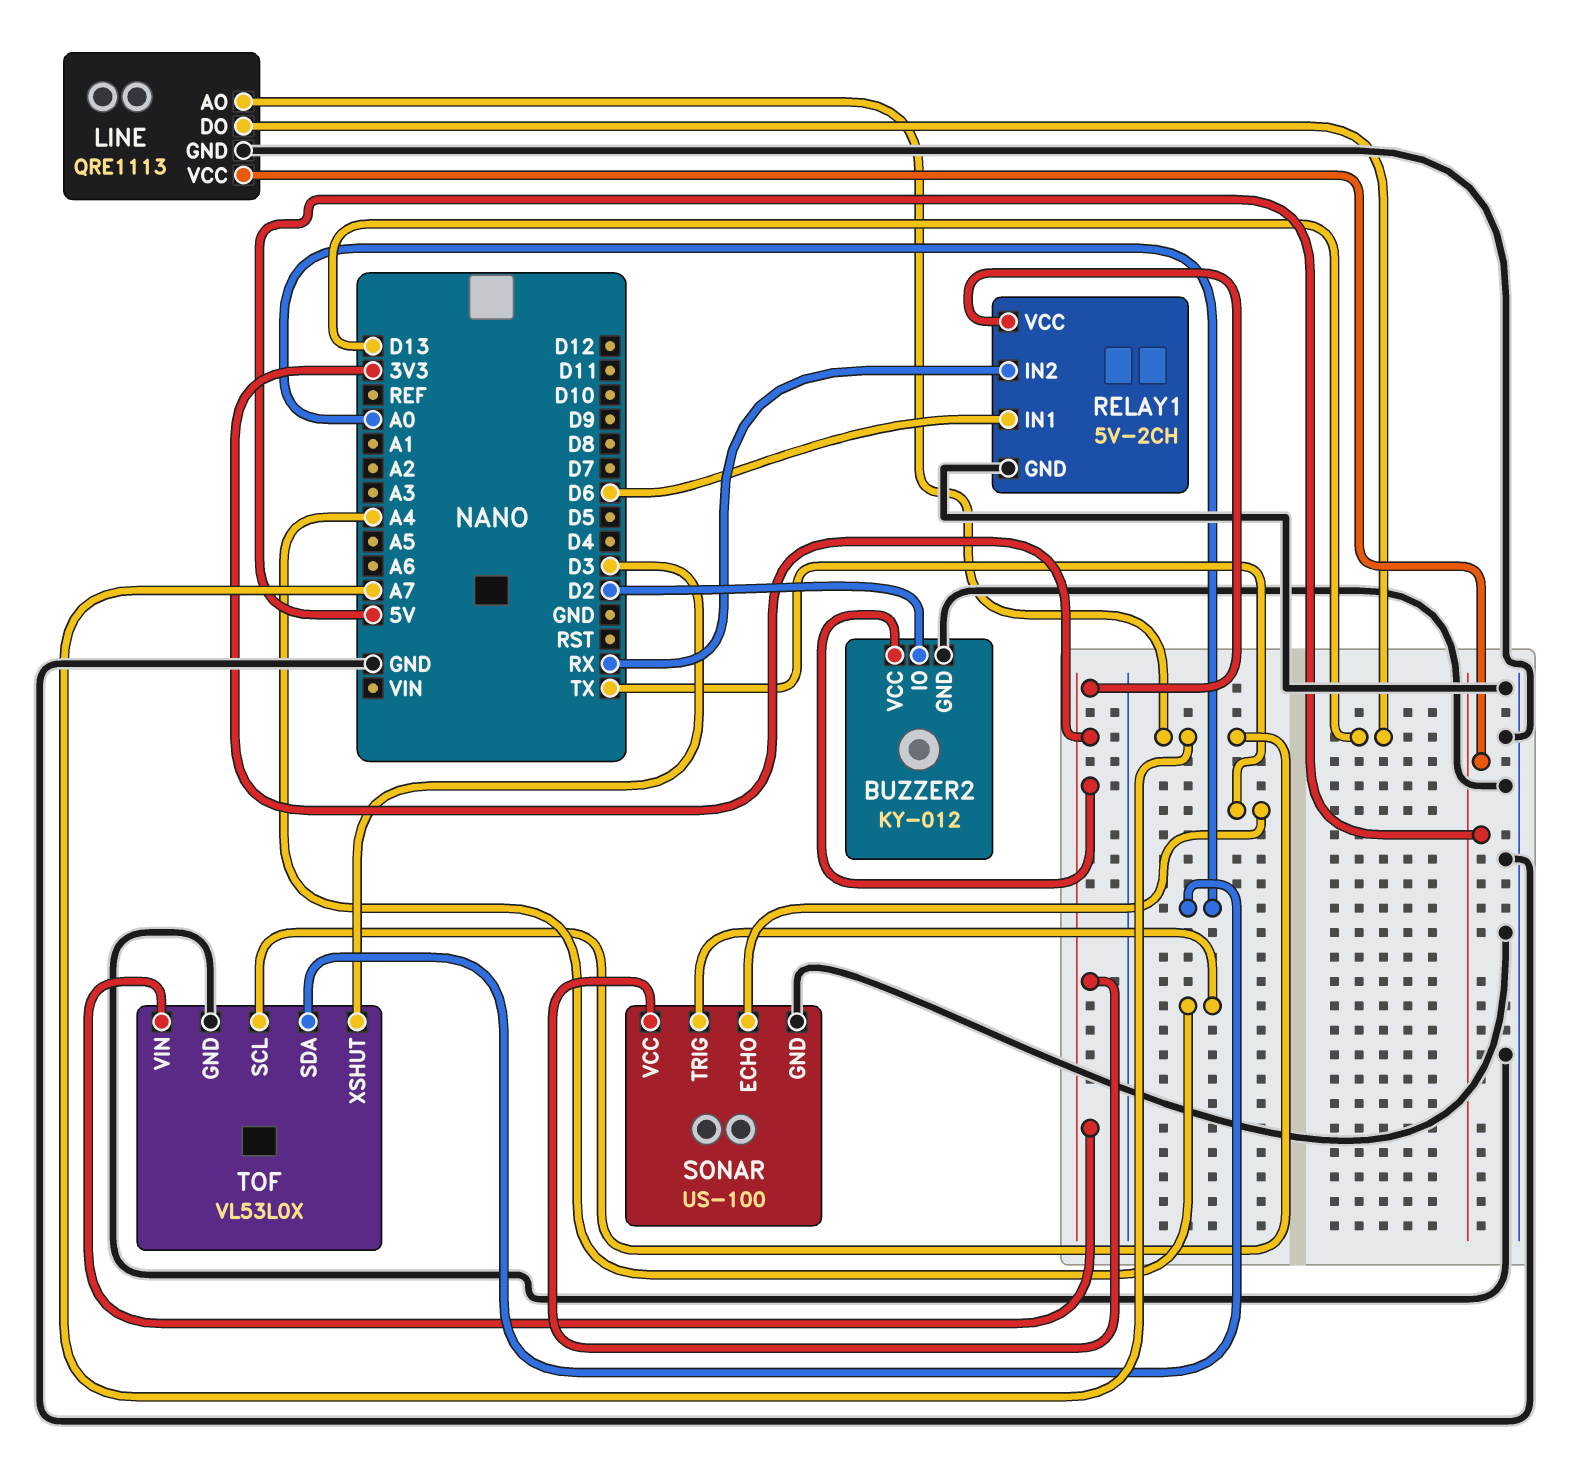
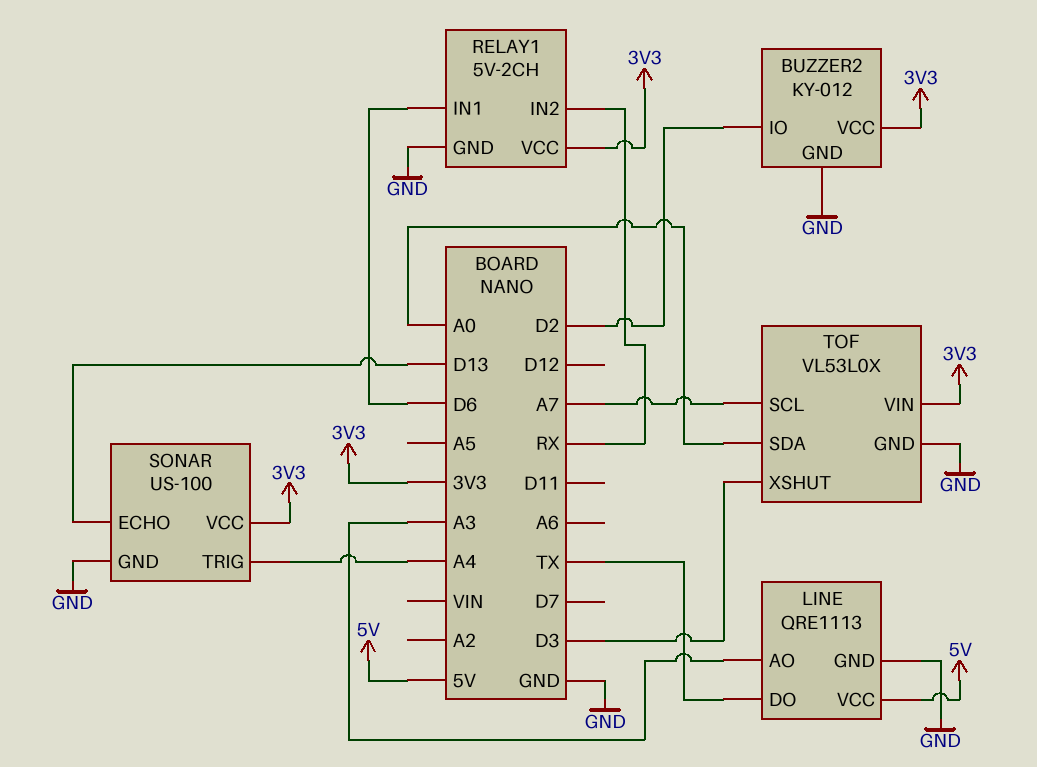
LINE pin AO: A7 -> A3
LINE pin DO: D13 -> TX
SONAR pin ECHO: TX -> D13

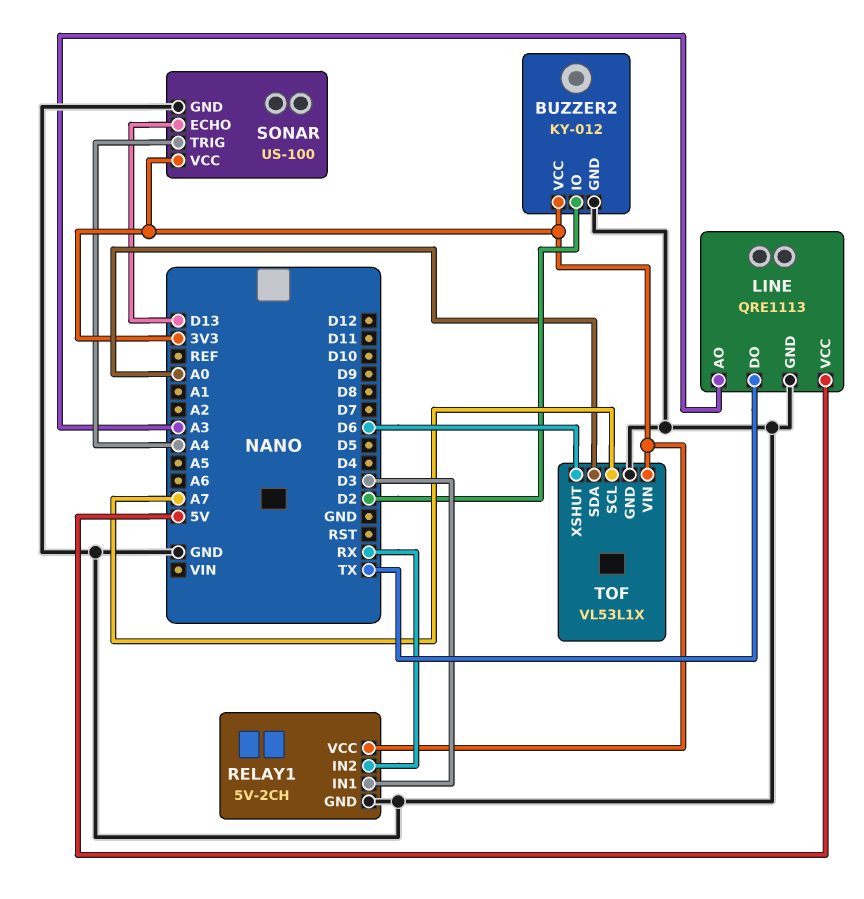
RELAY1 pin IN1: D6 -> D3
TOF: VL53L0X -> VL53L1X
TOF pin XSHUT: D3 -> D6

